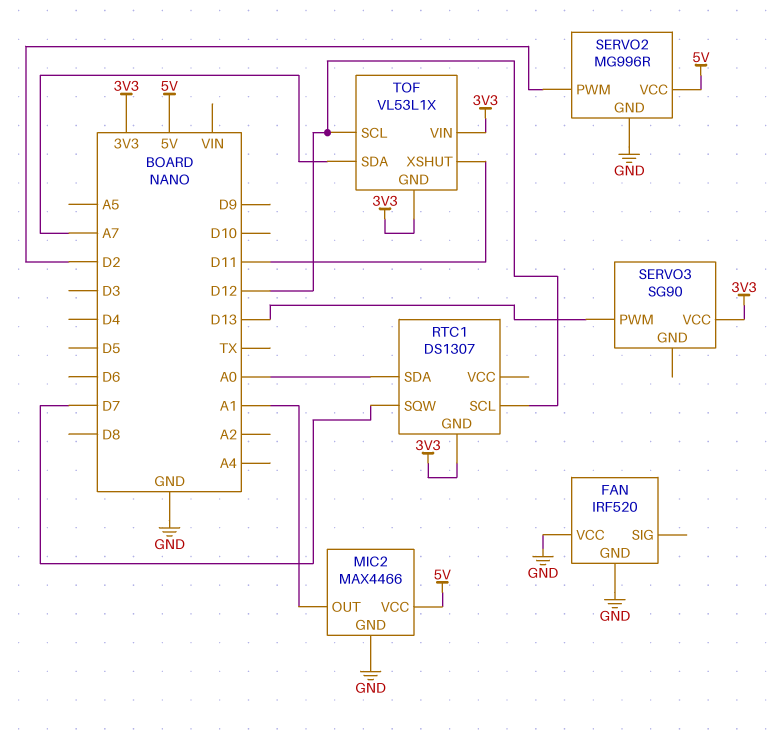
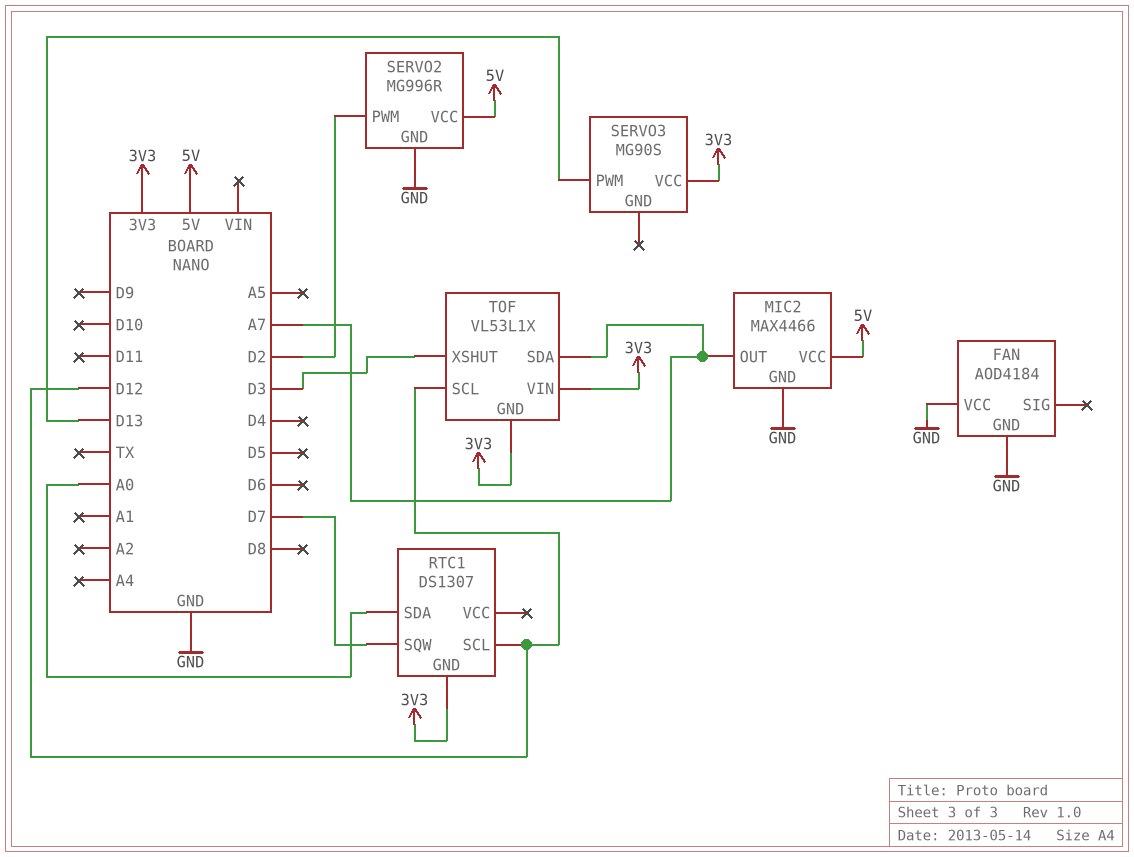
FAN: IRF520 -> AOD4184
MIC2 pin OUT: A1 -> A7
SERVO3: SG90 -> MG90S
TOF pin XSHUT: D11 -> D3

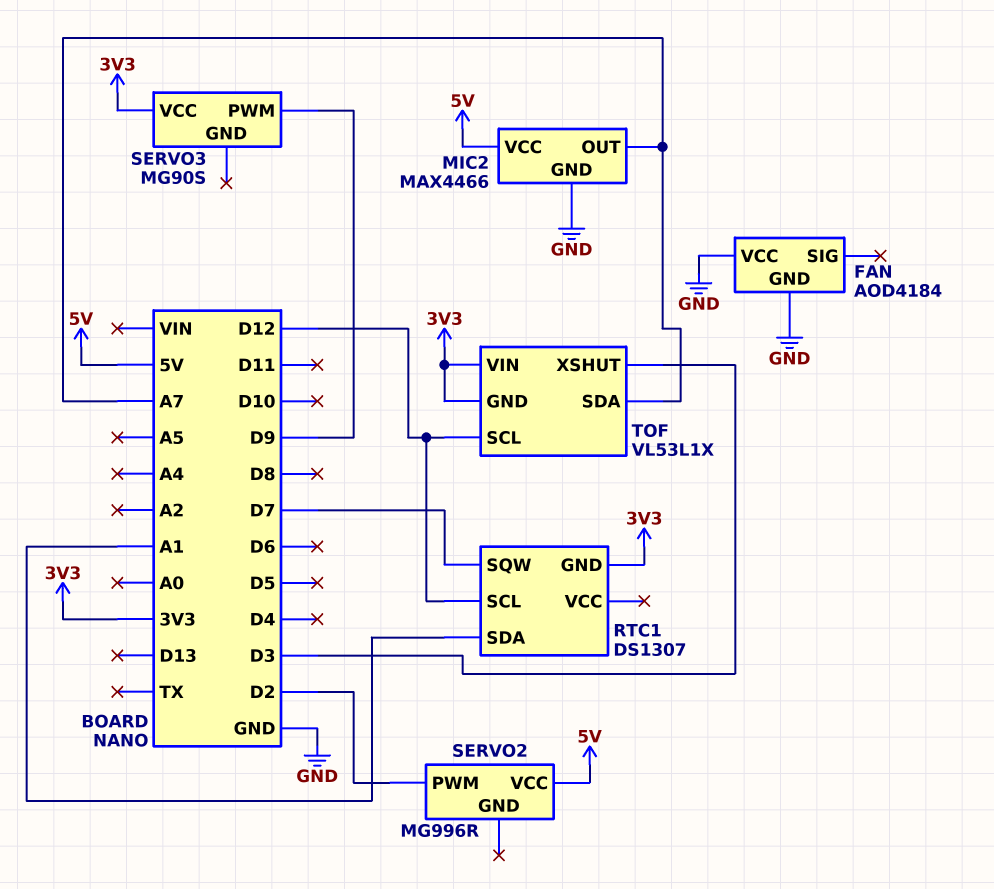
RTC1 pin SDA: A0 -> A1
SERVO2 pin GND: GND -> none
SERVO3 pin PWM: D13 -> D9

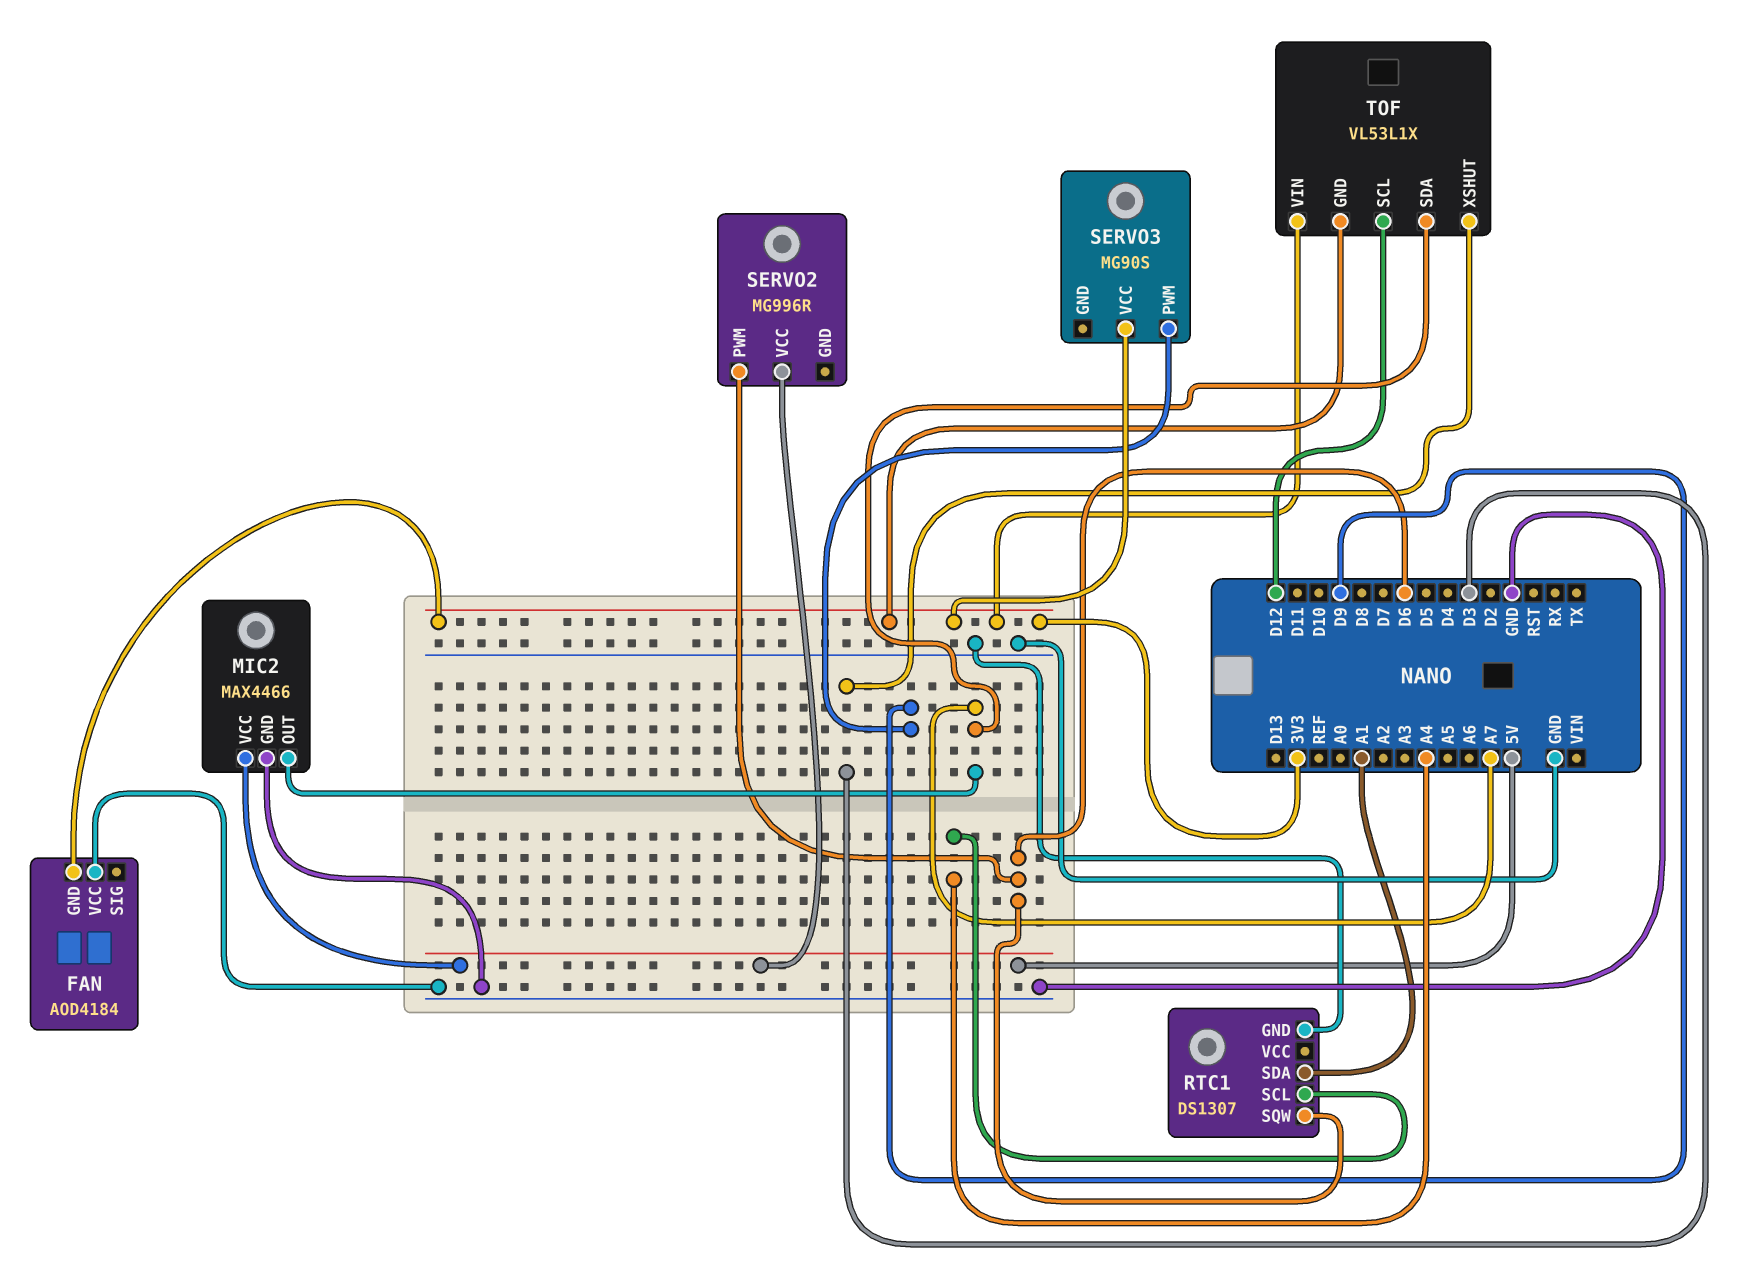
FAN pin GND: GND -> 3V3
RTC1 pin GND: 3V3 -> GND
RTC1 pin SCL: D12 -> A4
RTC1 pin SQW: D7 -> D6
SERVO2 pin PWM: D2 -> D6

